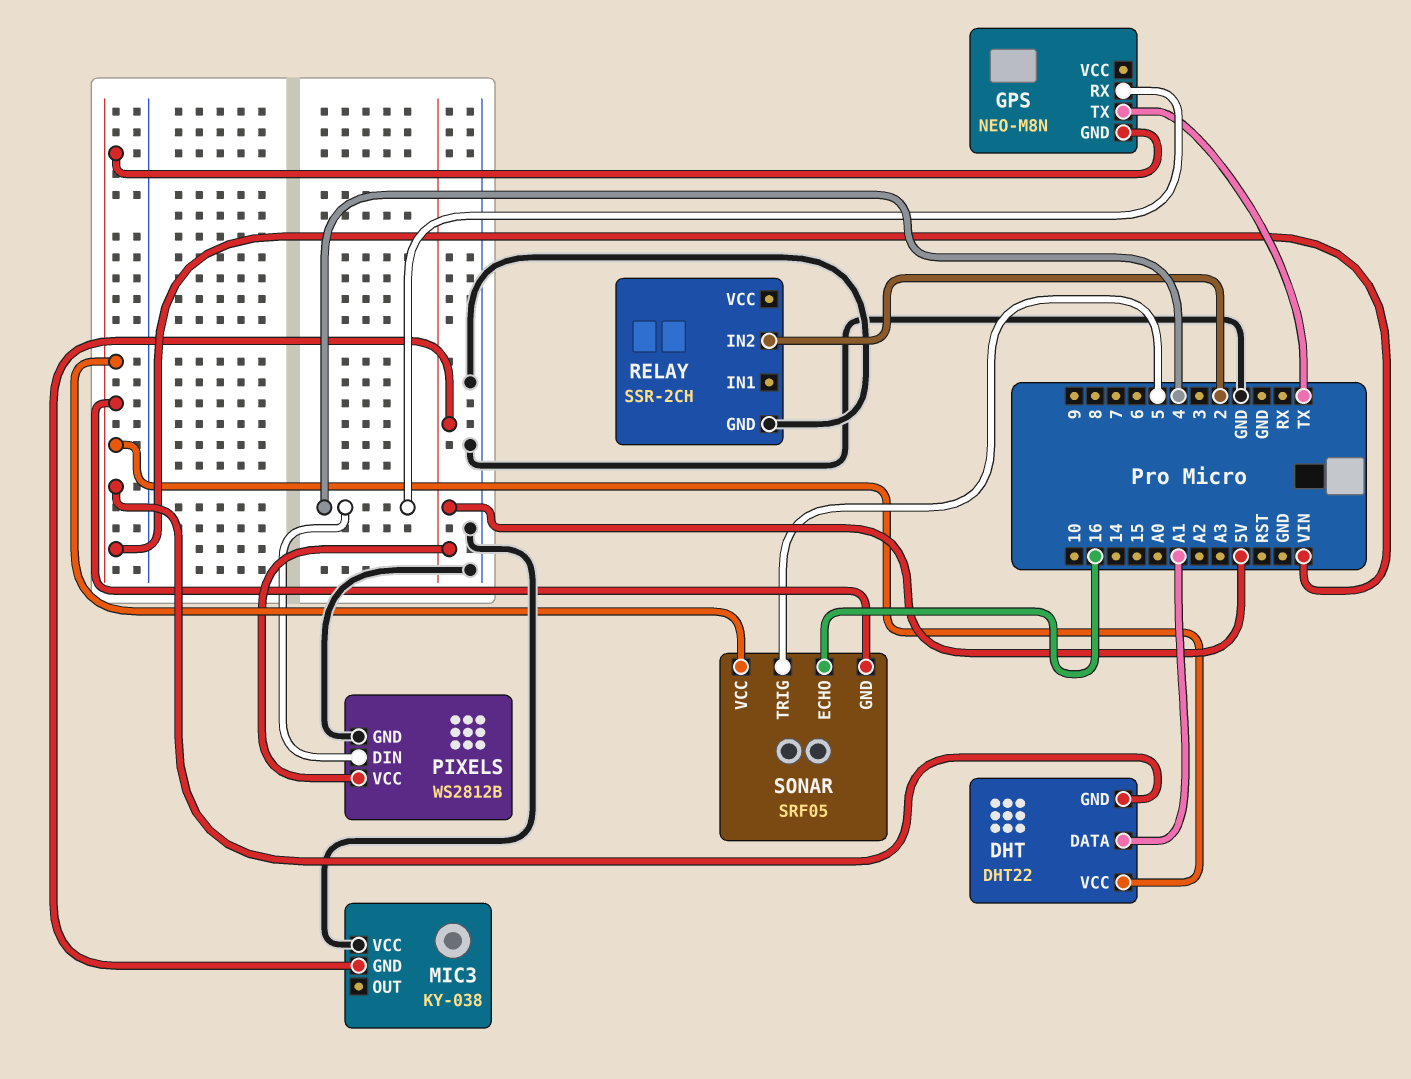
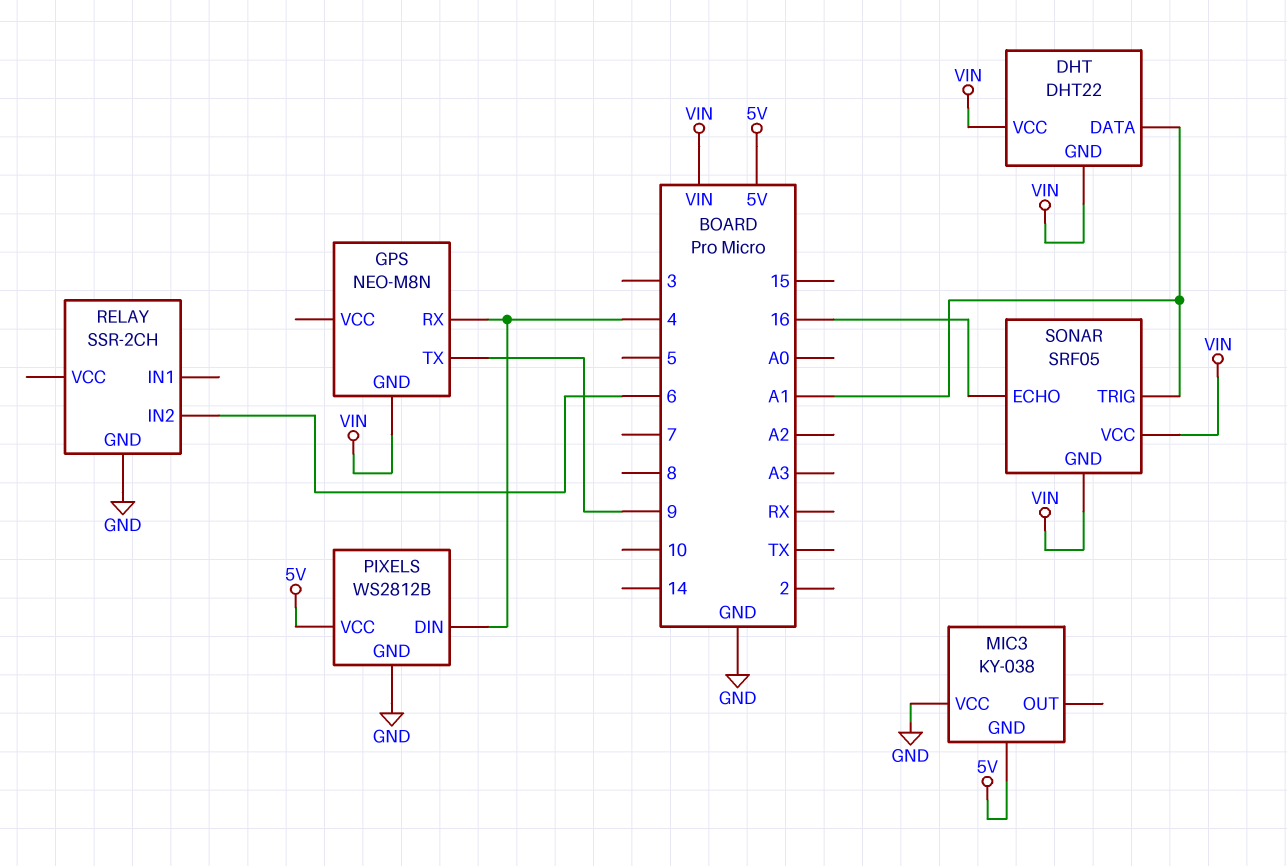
GPS pin TX: TX -> 9
RELAY pin IN2: 2 -> 6
SONAR pin TRIG: 5 -> A1

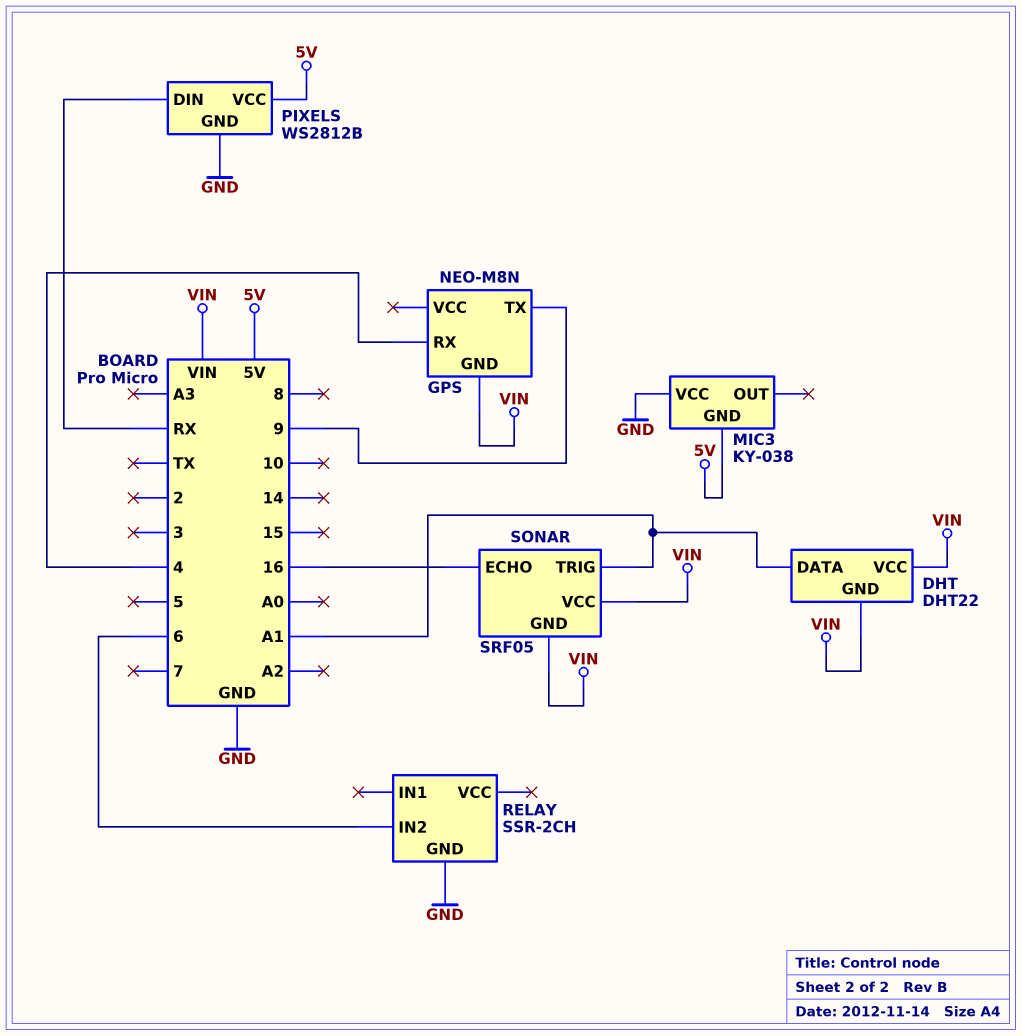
PIXELS pin DIN: 4 -> RX

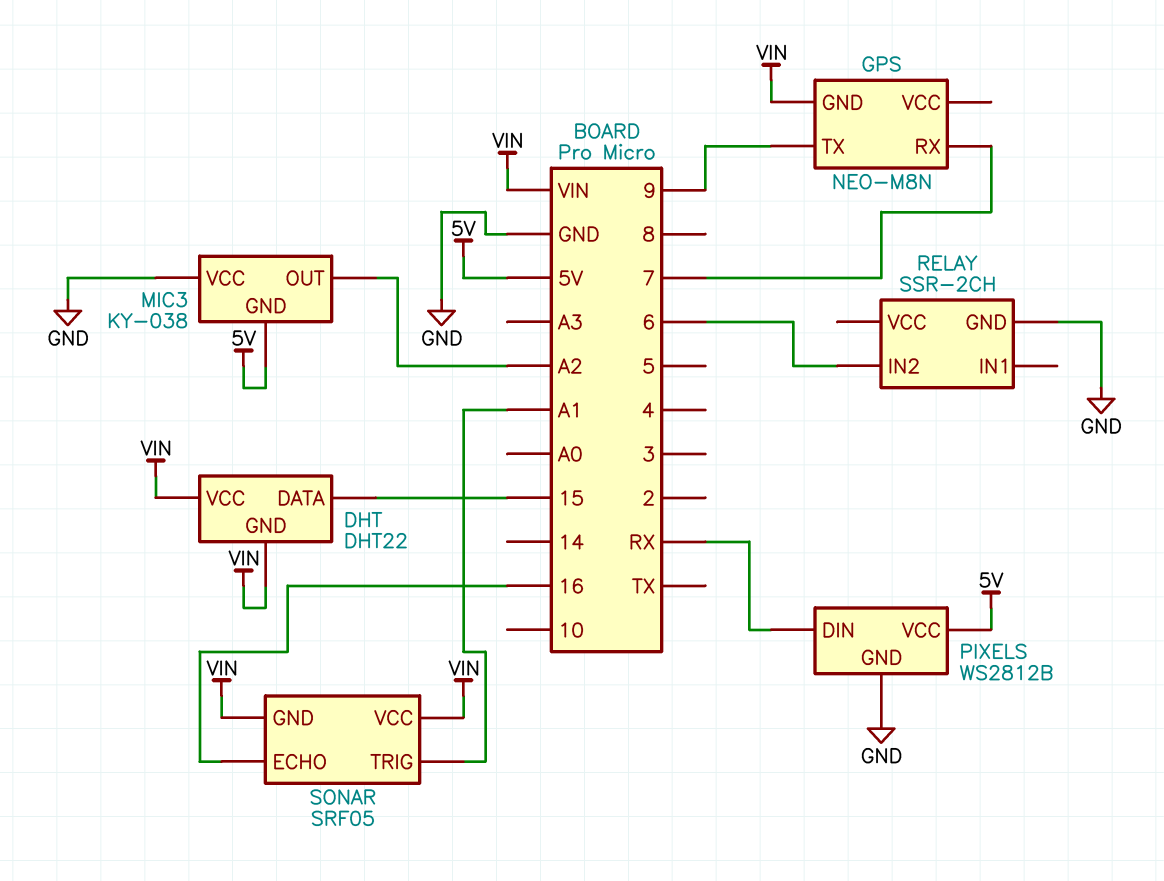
DHT pin DATA: A1 -> 15
GPS pin RX: 4 -> 7
MIC3 pin OUT: none -> A2

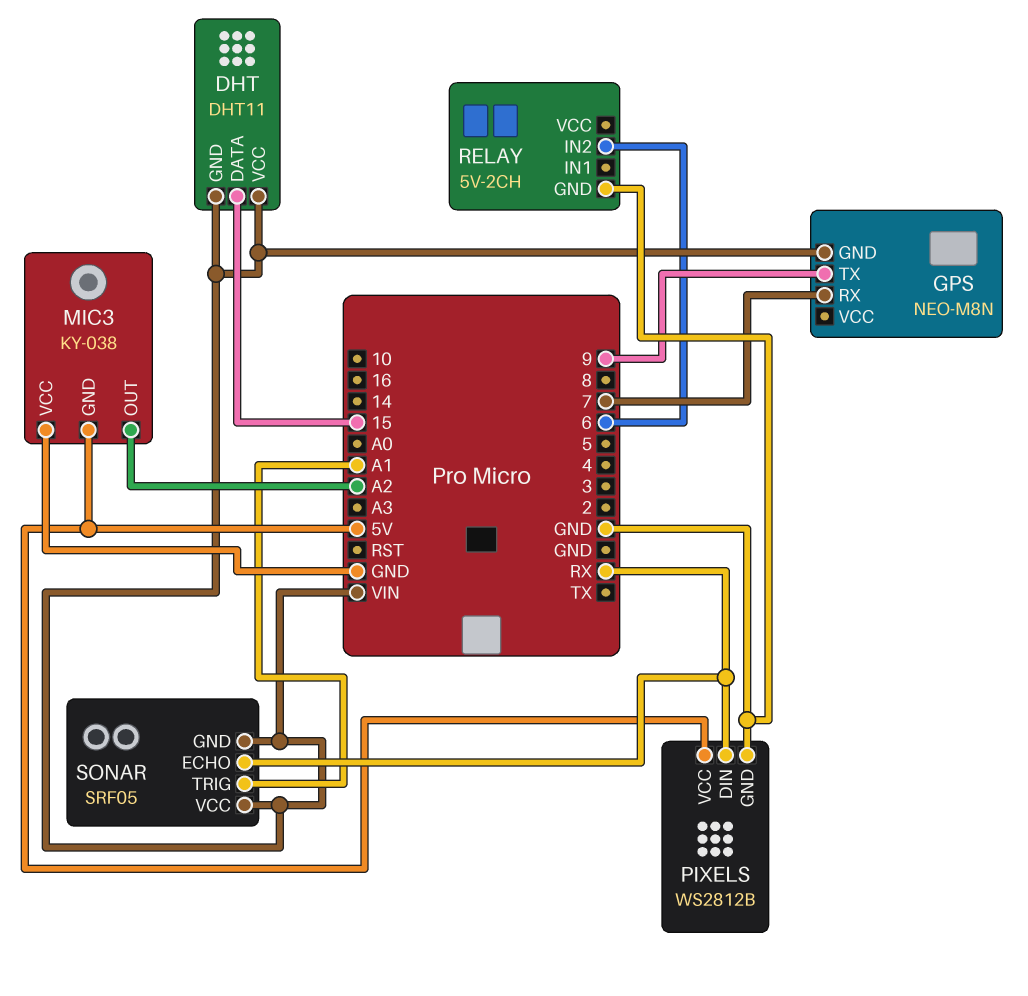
DHT: DHT22 -> DHT11
RELAY: SSR-2CH -> 5V-2CH
SONAR pin ECHO: 16 -> RX

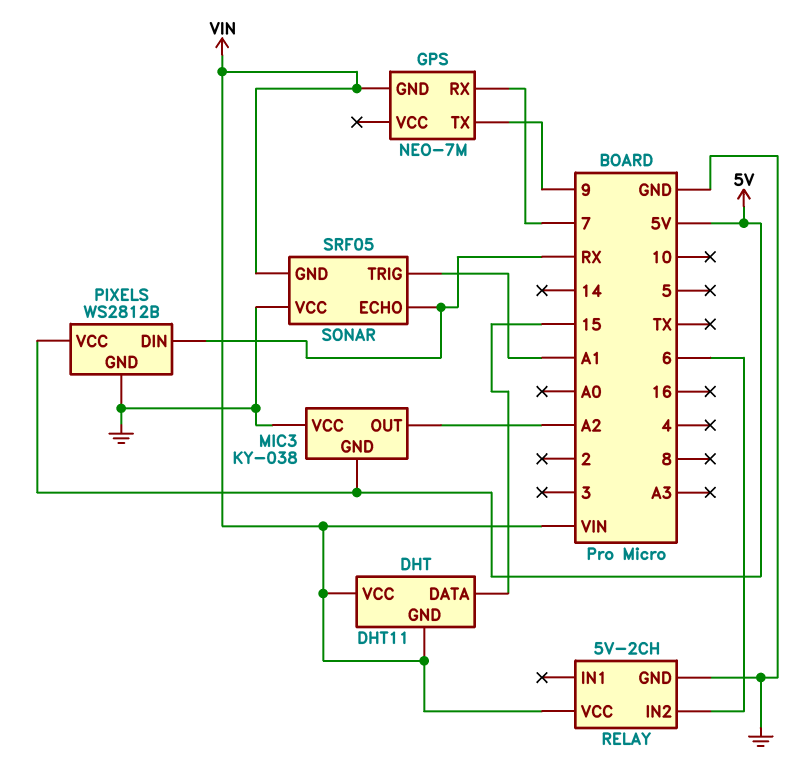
GPS: NEO-M8N -> NEO-7M
RELAY pin VCC: none -> VIN
SONAR pin VCC: VIN -> GND

